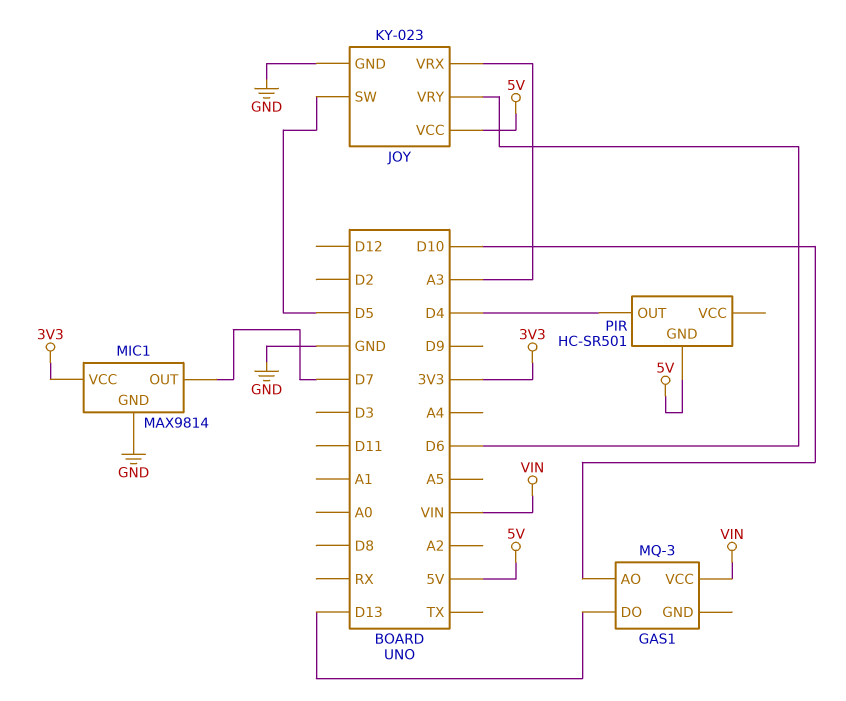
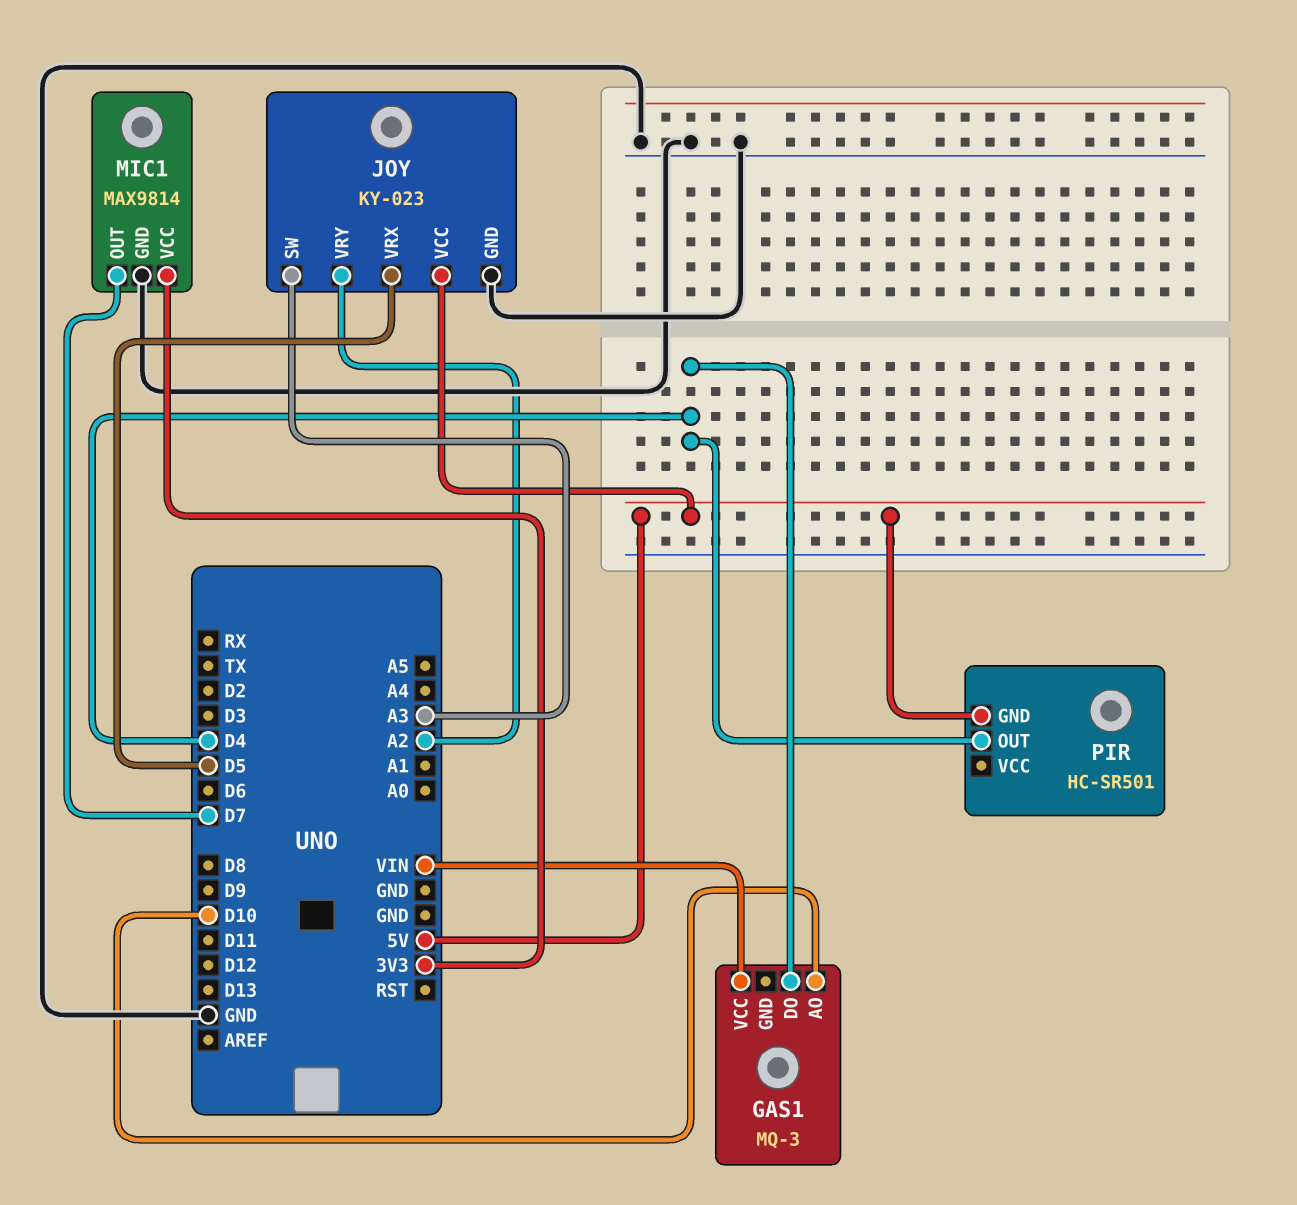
GAS1 pin DO: D13 -> D4
JOY pin SW: D5 -> A3
JOY pin VRX: A3 -> D5
JOY pin VRY: D6 -> A2

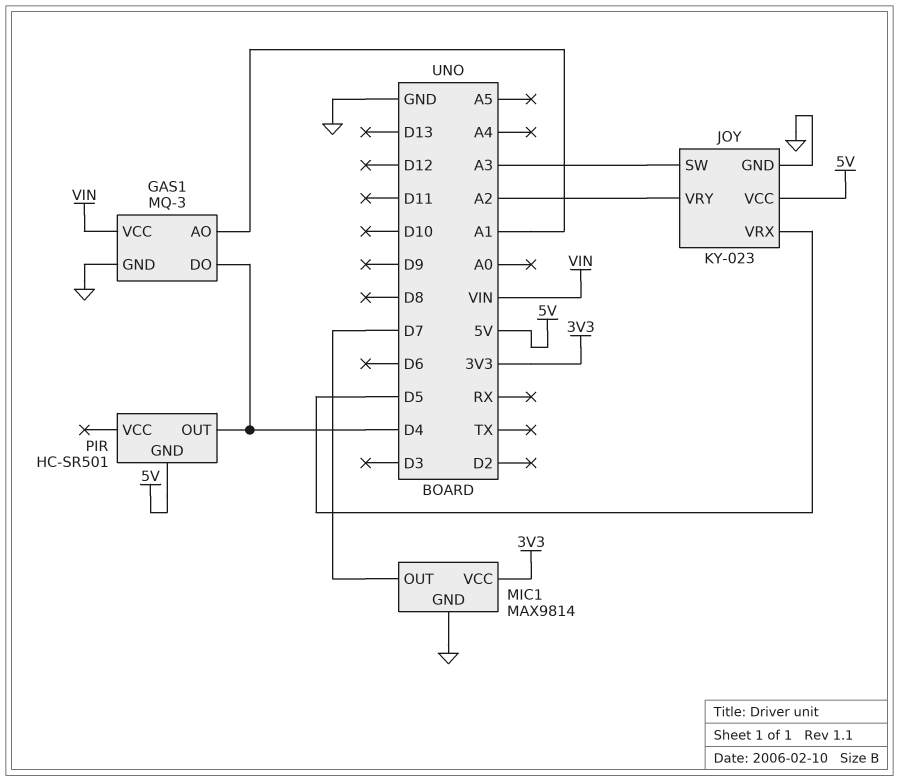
GAS1 pin AO: D10 -> A1
GAS1 pin GND: none -> GND

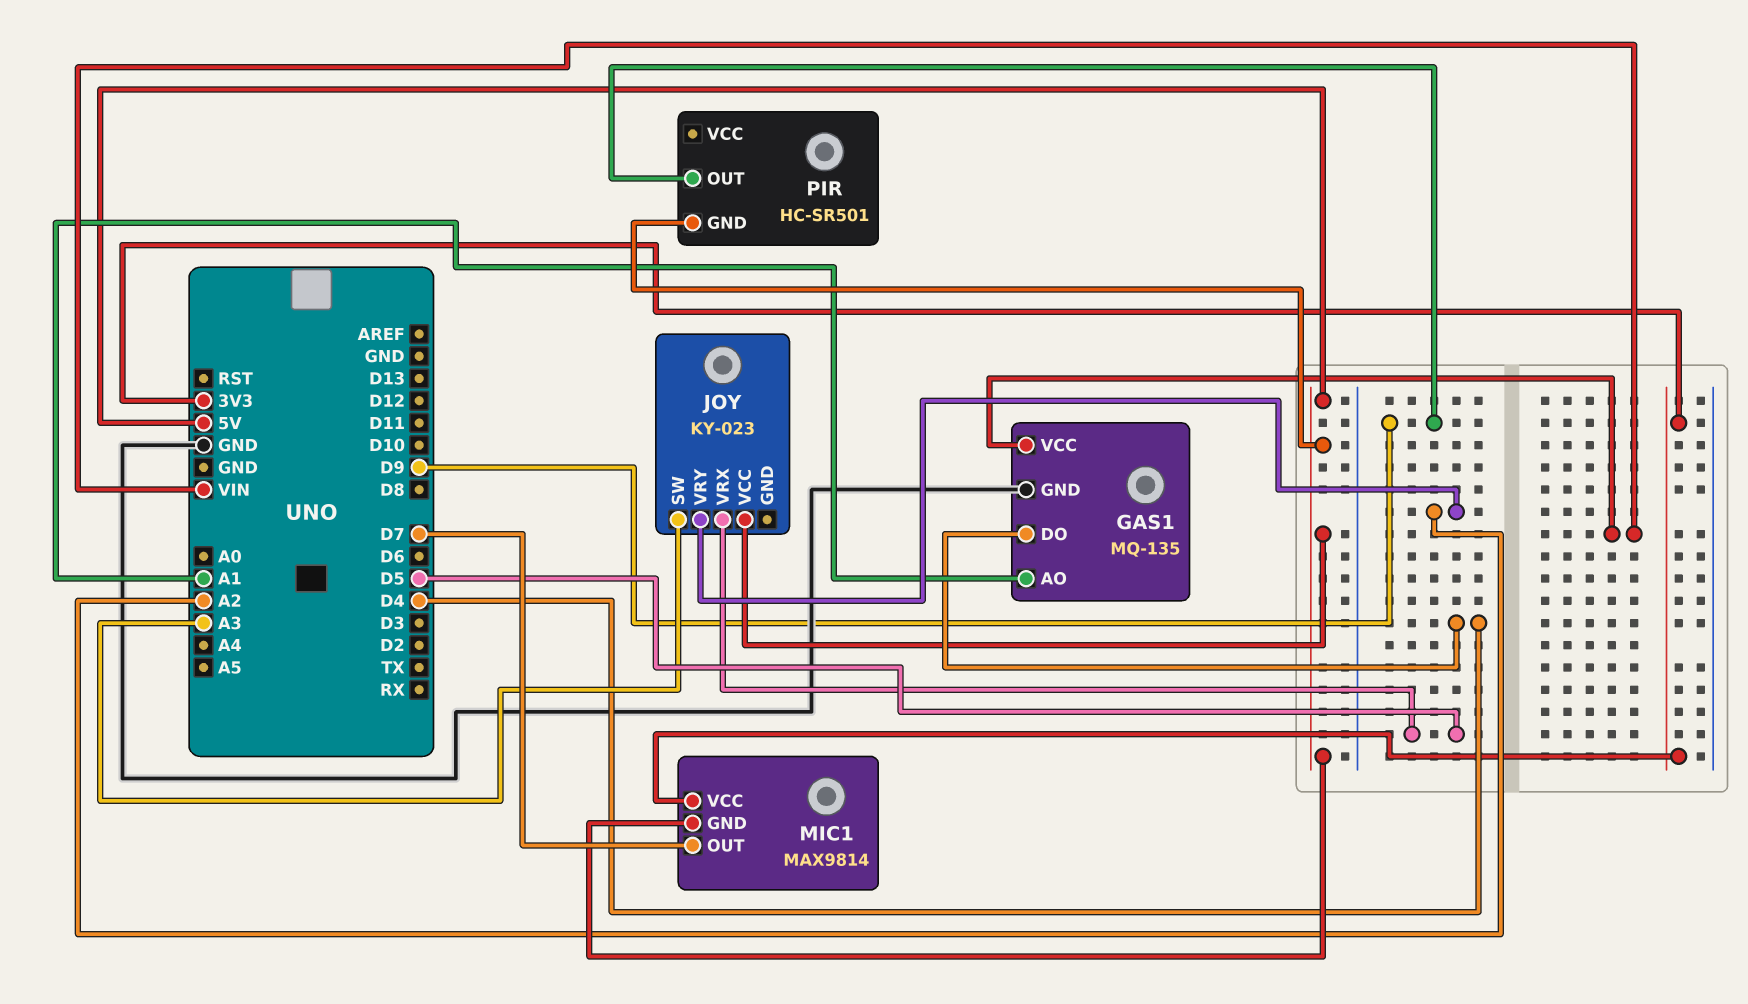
GAS1: MQ-3 -> MQ-135
JOY pin GND: GND -> none
MIC1 pin GND: GND -> 5V
PIR pin OUT: D4 -> D9

